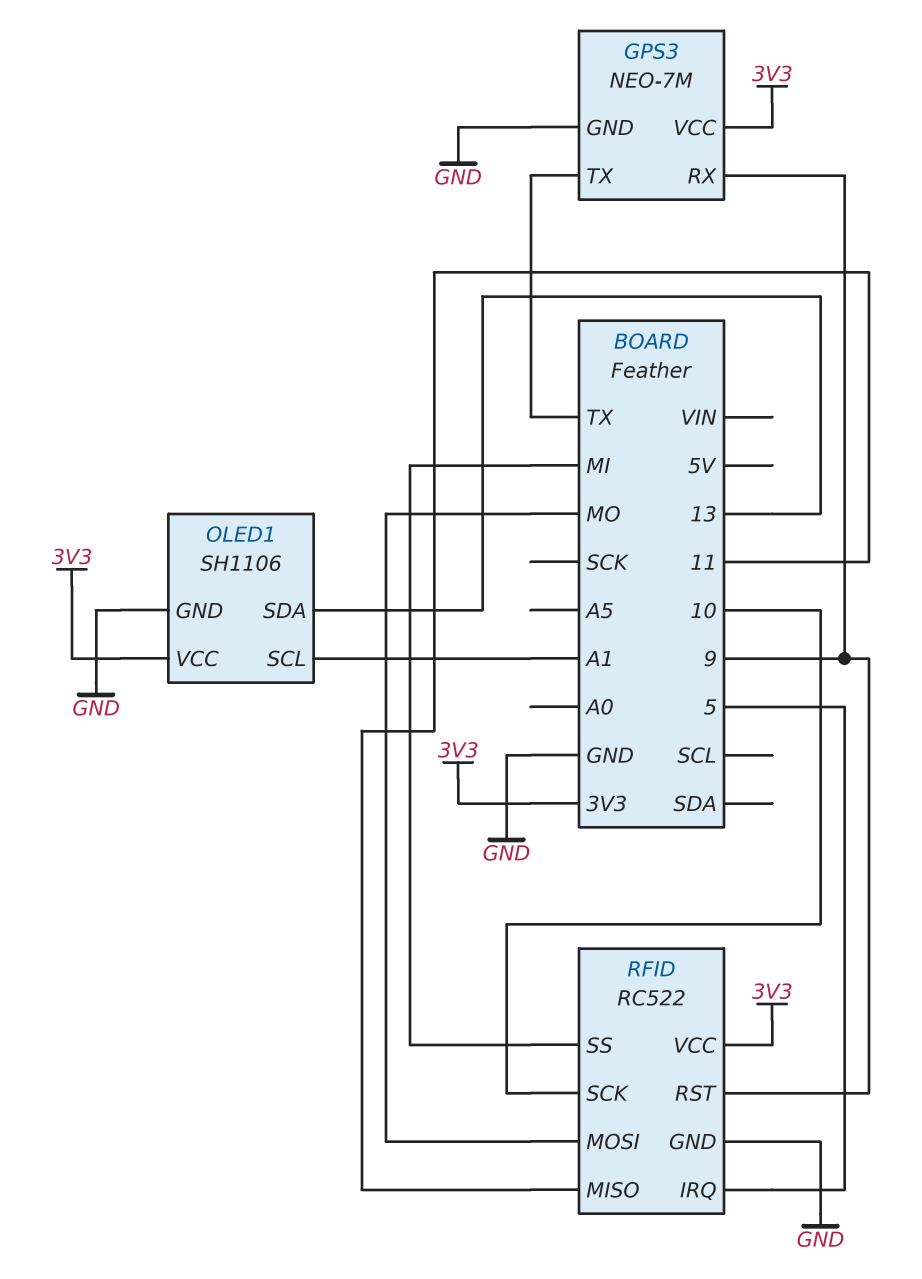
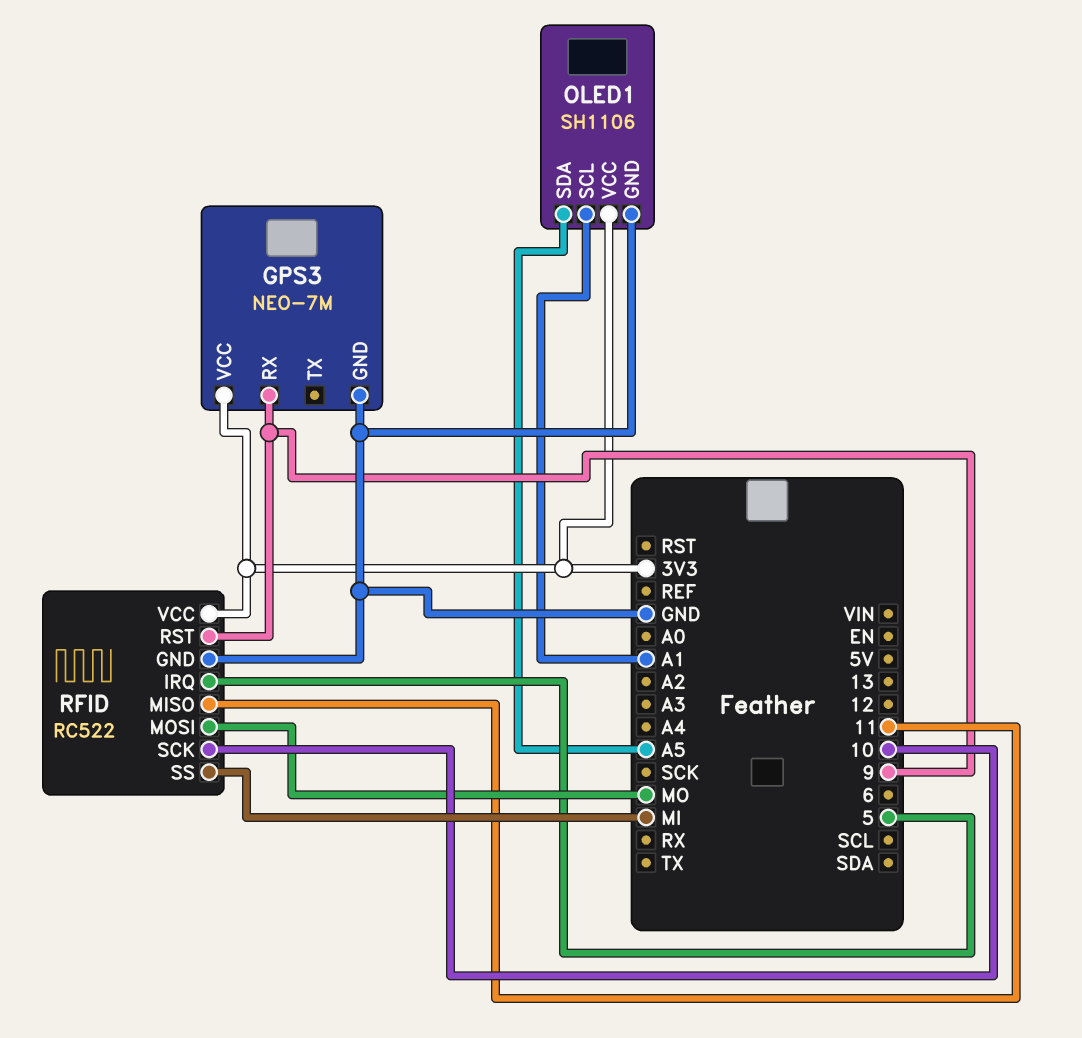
GPS3 pin TX: TX -> none
OLED1 pin SDA: 13 -> A5

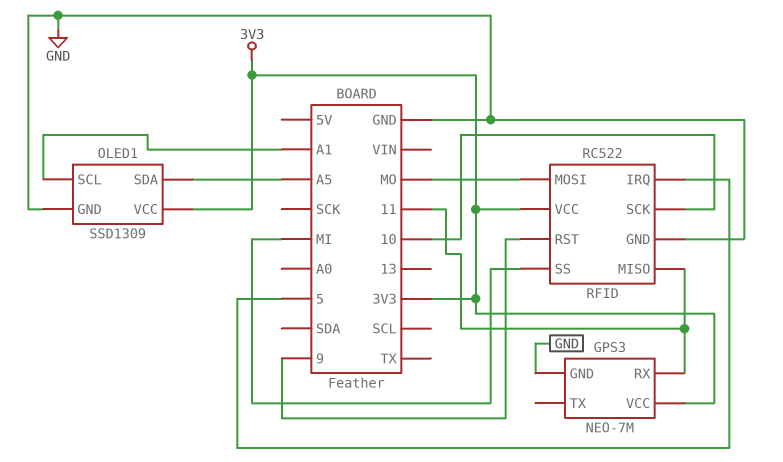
GPS3 pin RX: 9 -> 11
OLED1: SH1106 -> SSD1309

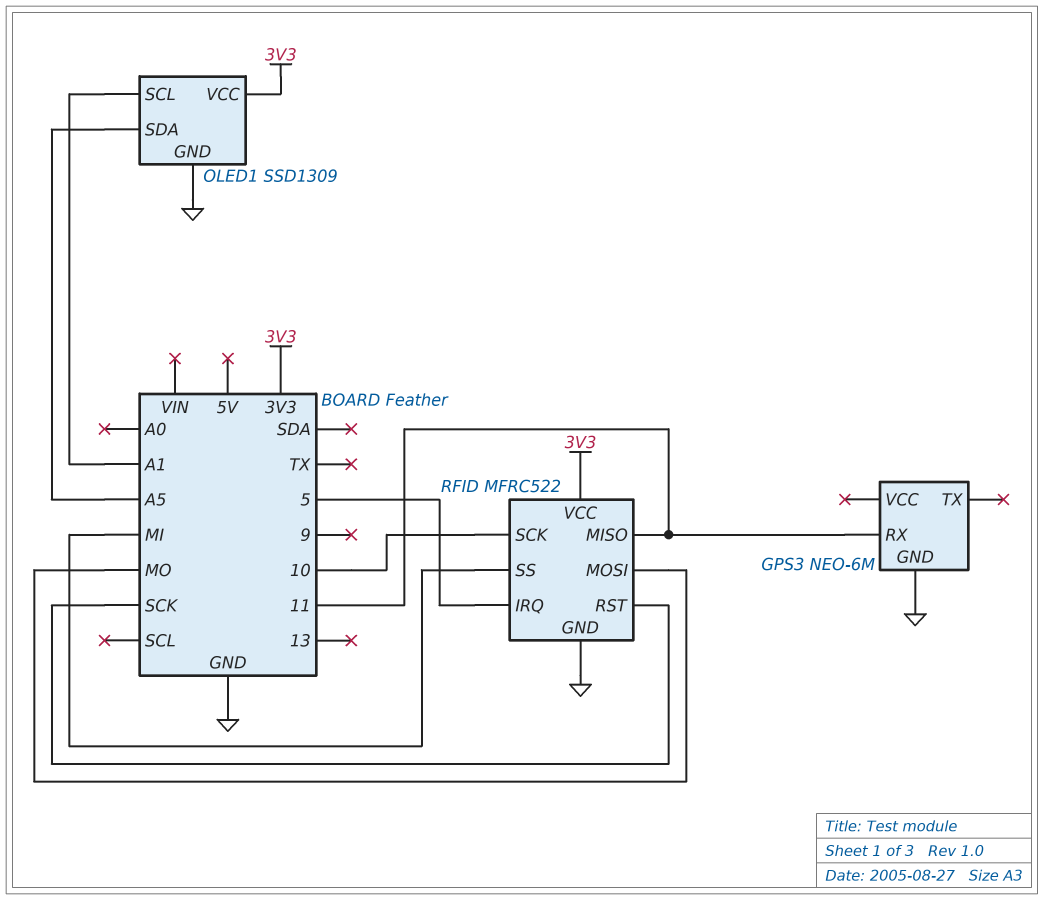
GPS3: NEO-7M -> NEO-6M
GPS3 pin VCC: 3V3 -> none
RFID: RC522 -> MFRC522
RFID pin RST: 9 -> SCK

